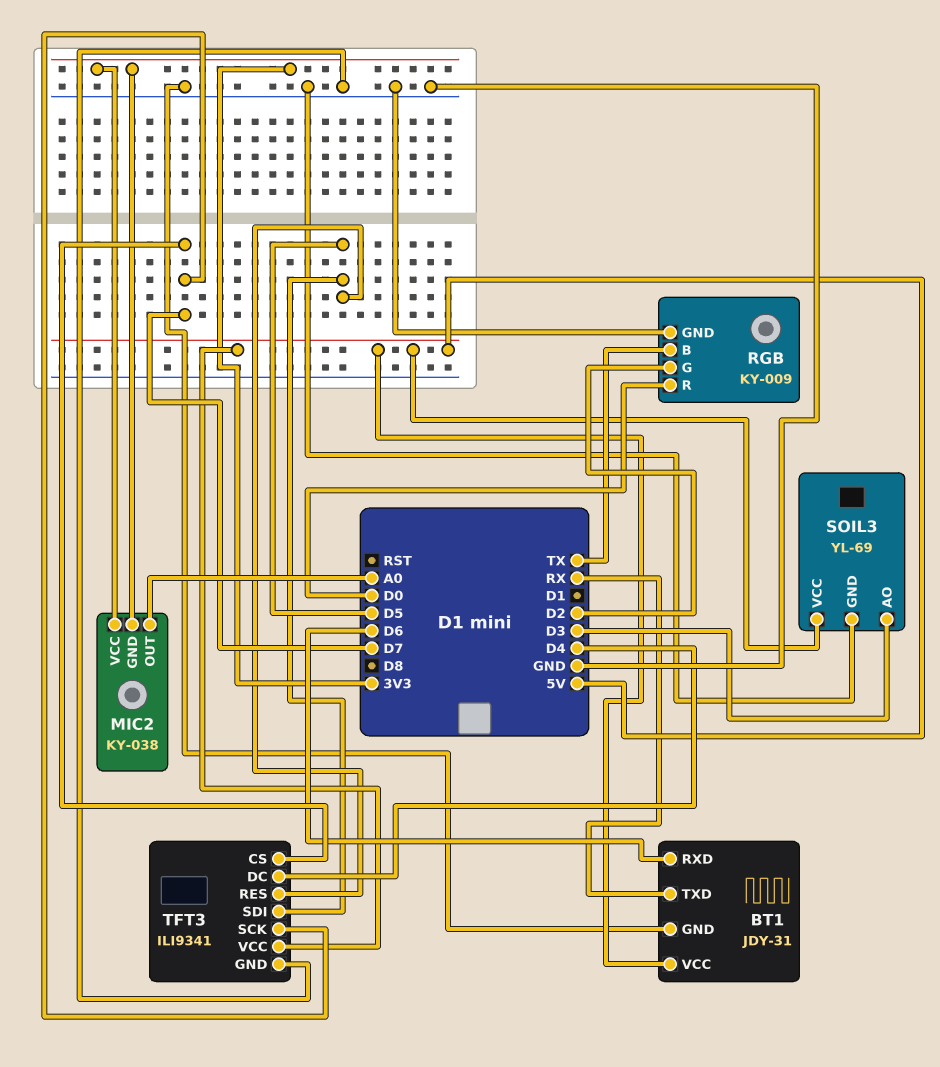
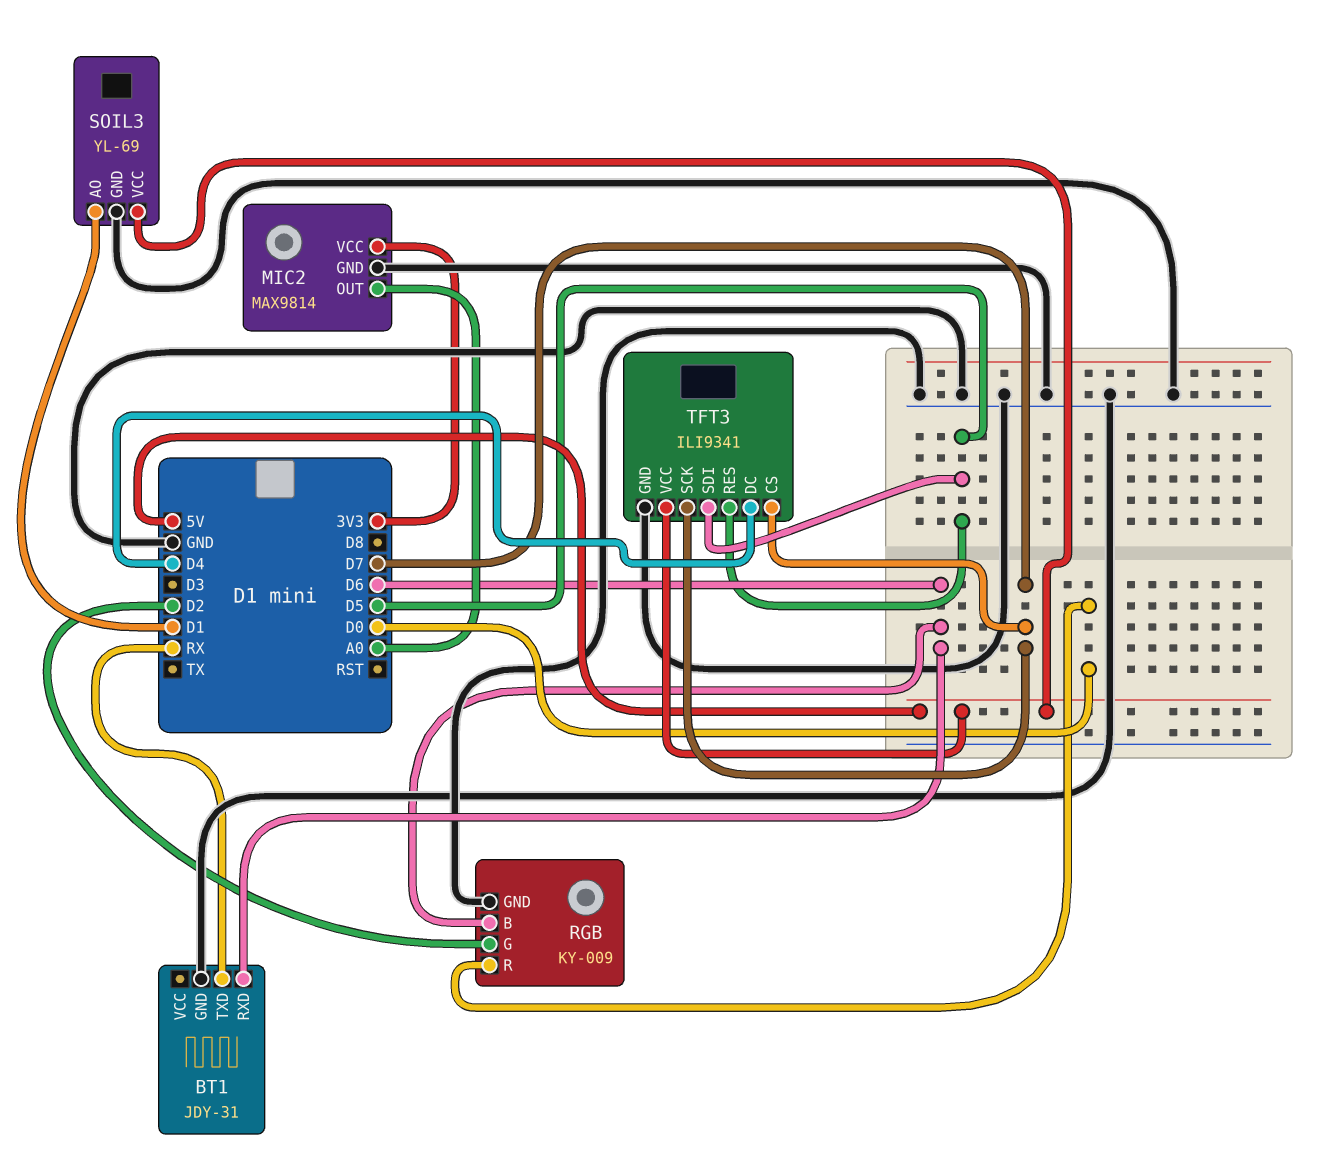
BT1 pin VCC: 5V -> none
MIC2: KY-038 -> MAX9814
MIC2 pin GND: 3V3 -> GND
RGB pin B: TX -> D6
SOIL3 pin AO: D3 -> D1

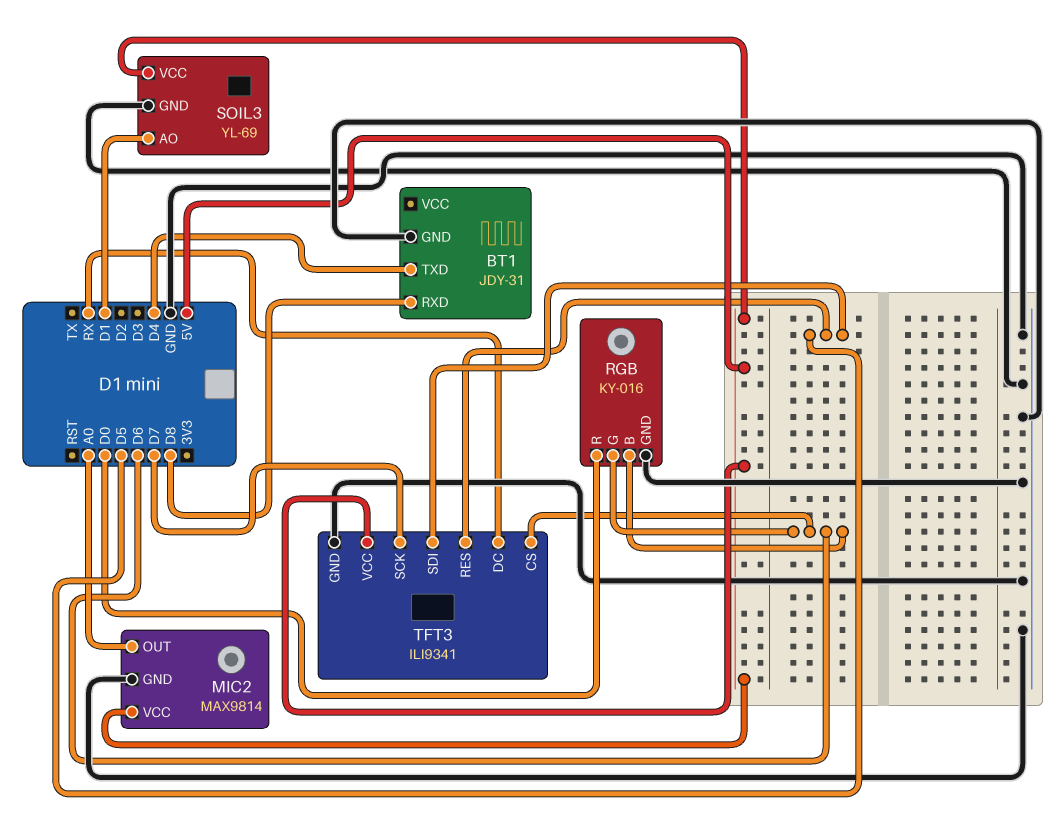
BT1 pin RXD: D6 -> D8
BT1 pin TXD: RX -> D4
MIC2 pin VCC: 3V3 -> 5V
RGB: KY-009 -> KY-016
RGB pin G: D2 -> D6
TFT3 pin CS: D7 -> D6
TFT3 pin DC: D4 -> RX

